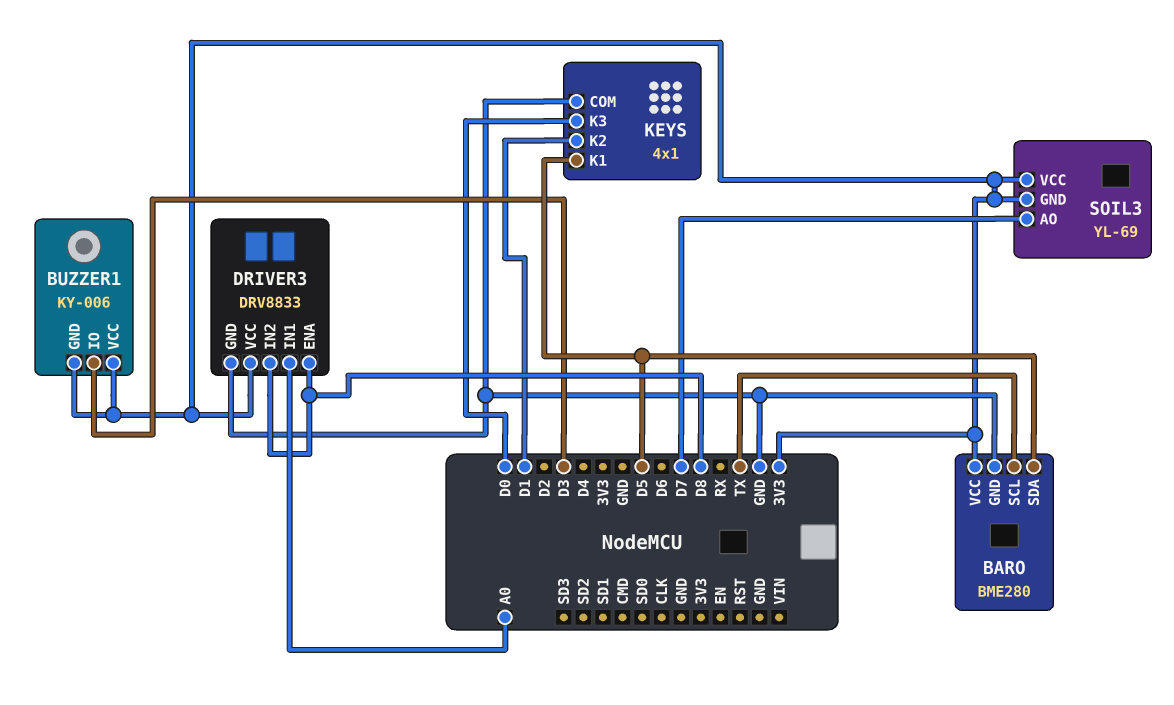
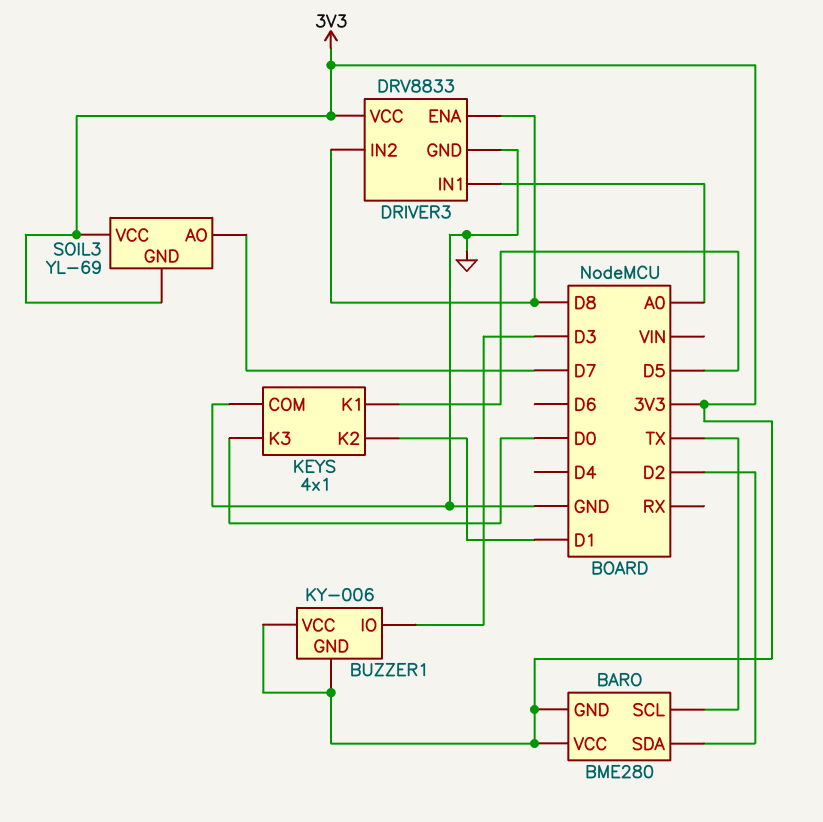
BARO pin GND: GND -> 3V3
BARO pin SDA: D5 -> D2

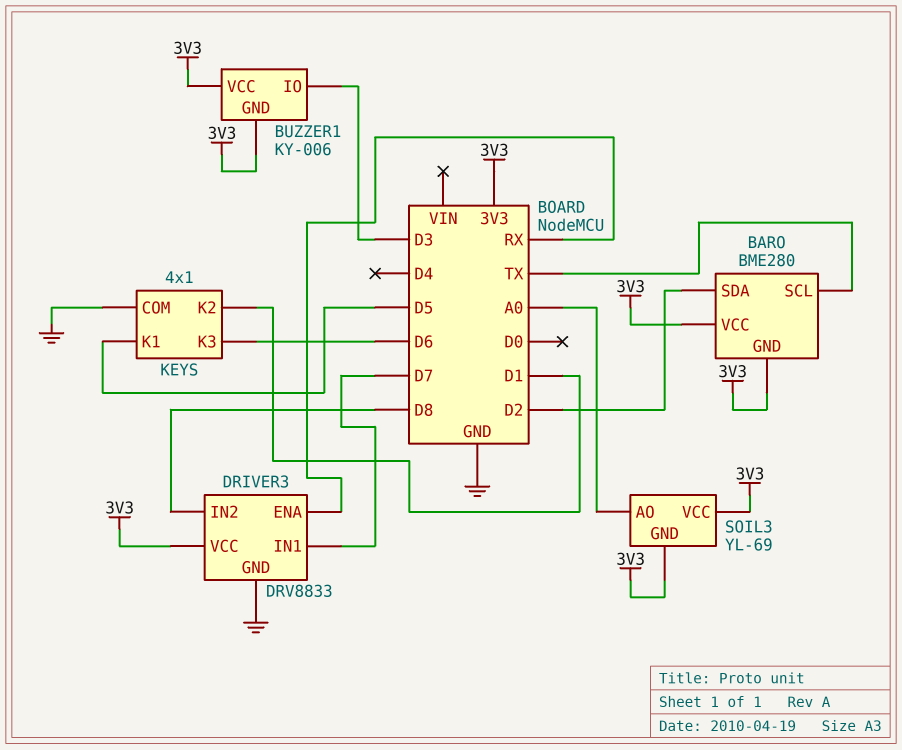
DRIVER3 pin ENA: D8 -> RX
DRIVER3 pin IN1: A0 -> D7
KEYS pin K3: D0 -> D6
SOIL3 pin AO: D7 -> A0

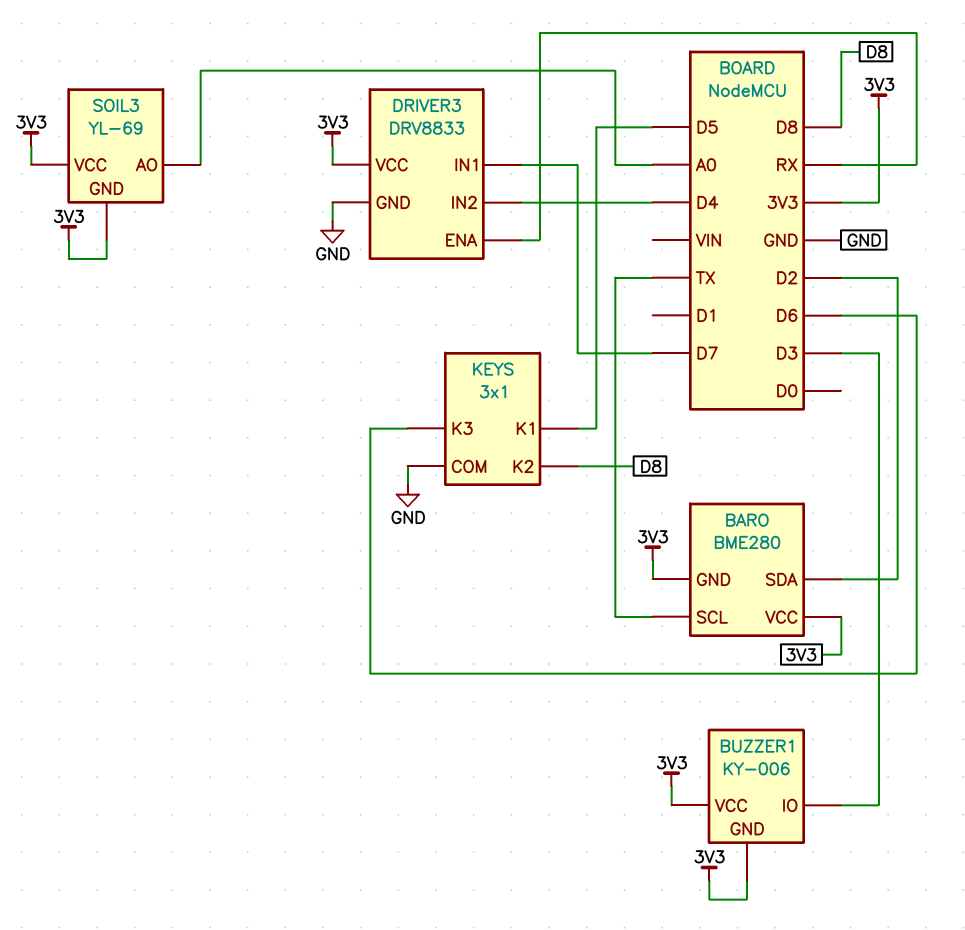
DRIVER3 pin IN2: D8 -> D4
KEYS: 4x1 -> 3x1
KEYS pin K2: D1 -> D8

